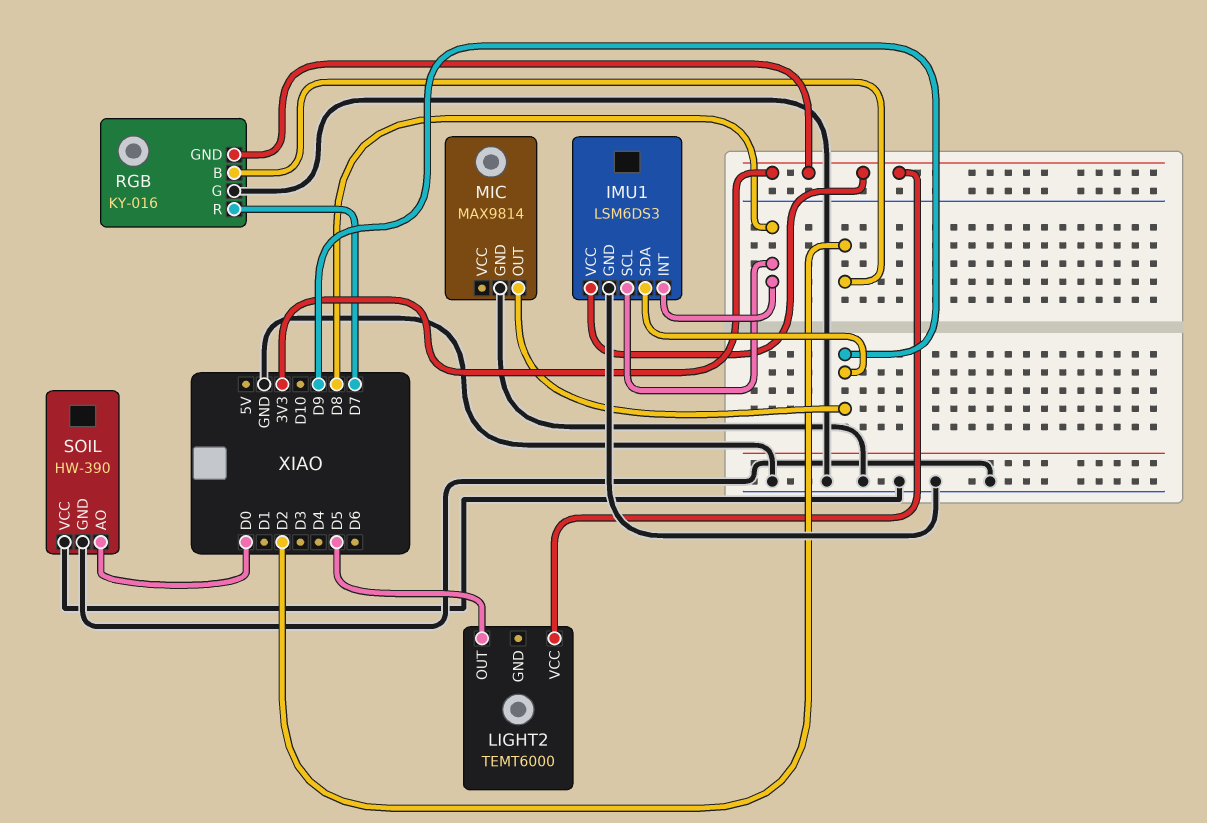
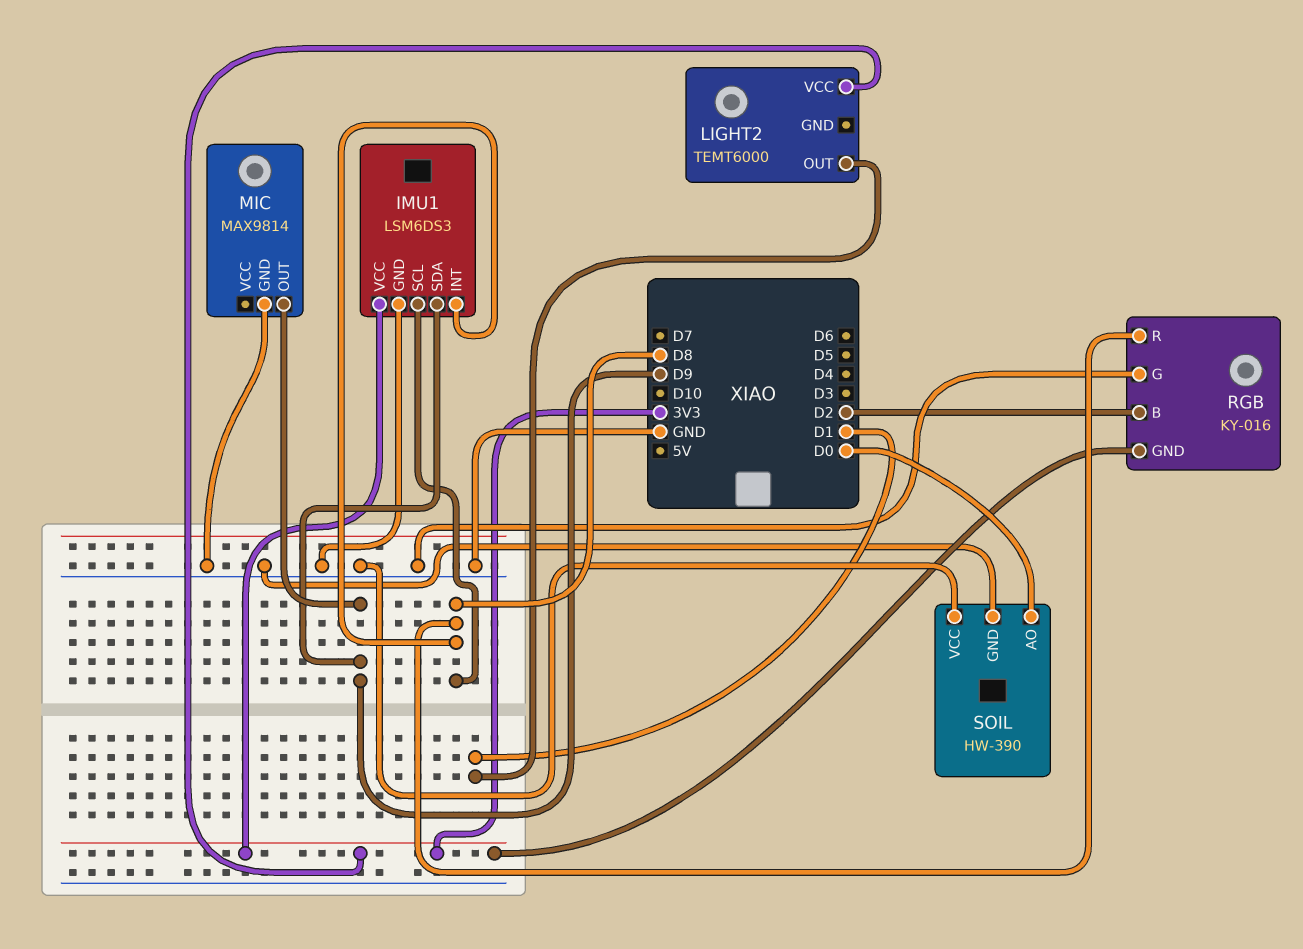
LIGHT2 pin OUT: D5 -> D1
RGB pin R: D7 -> D8

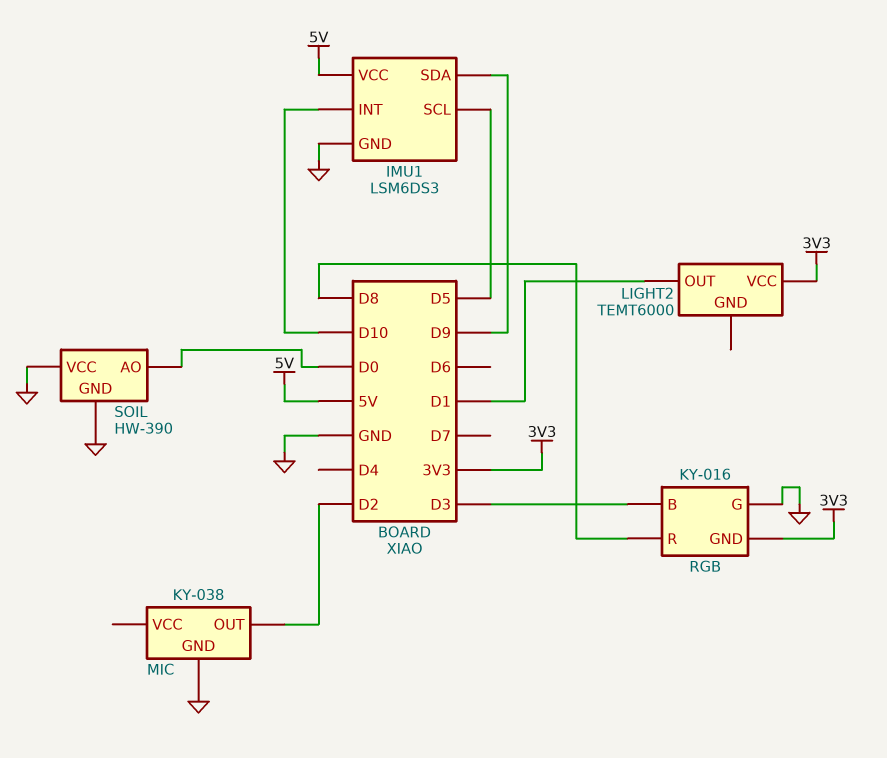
IMU1 pin INT: D8 -> D10
IMU1 pin SCL: D8 -> D5
IMU1 pin VCC: 3V3 -> 5V
MIC: MAX9814 -> KY-038
MIC pin OUT: D9 -> D2
RGB pin B: D2 -> D3

